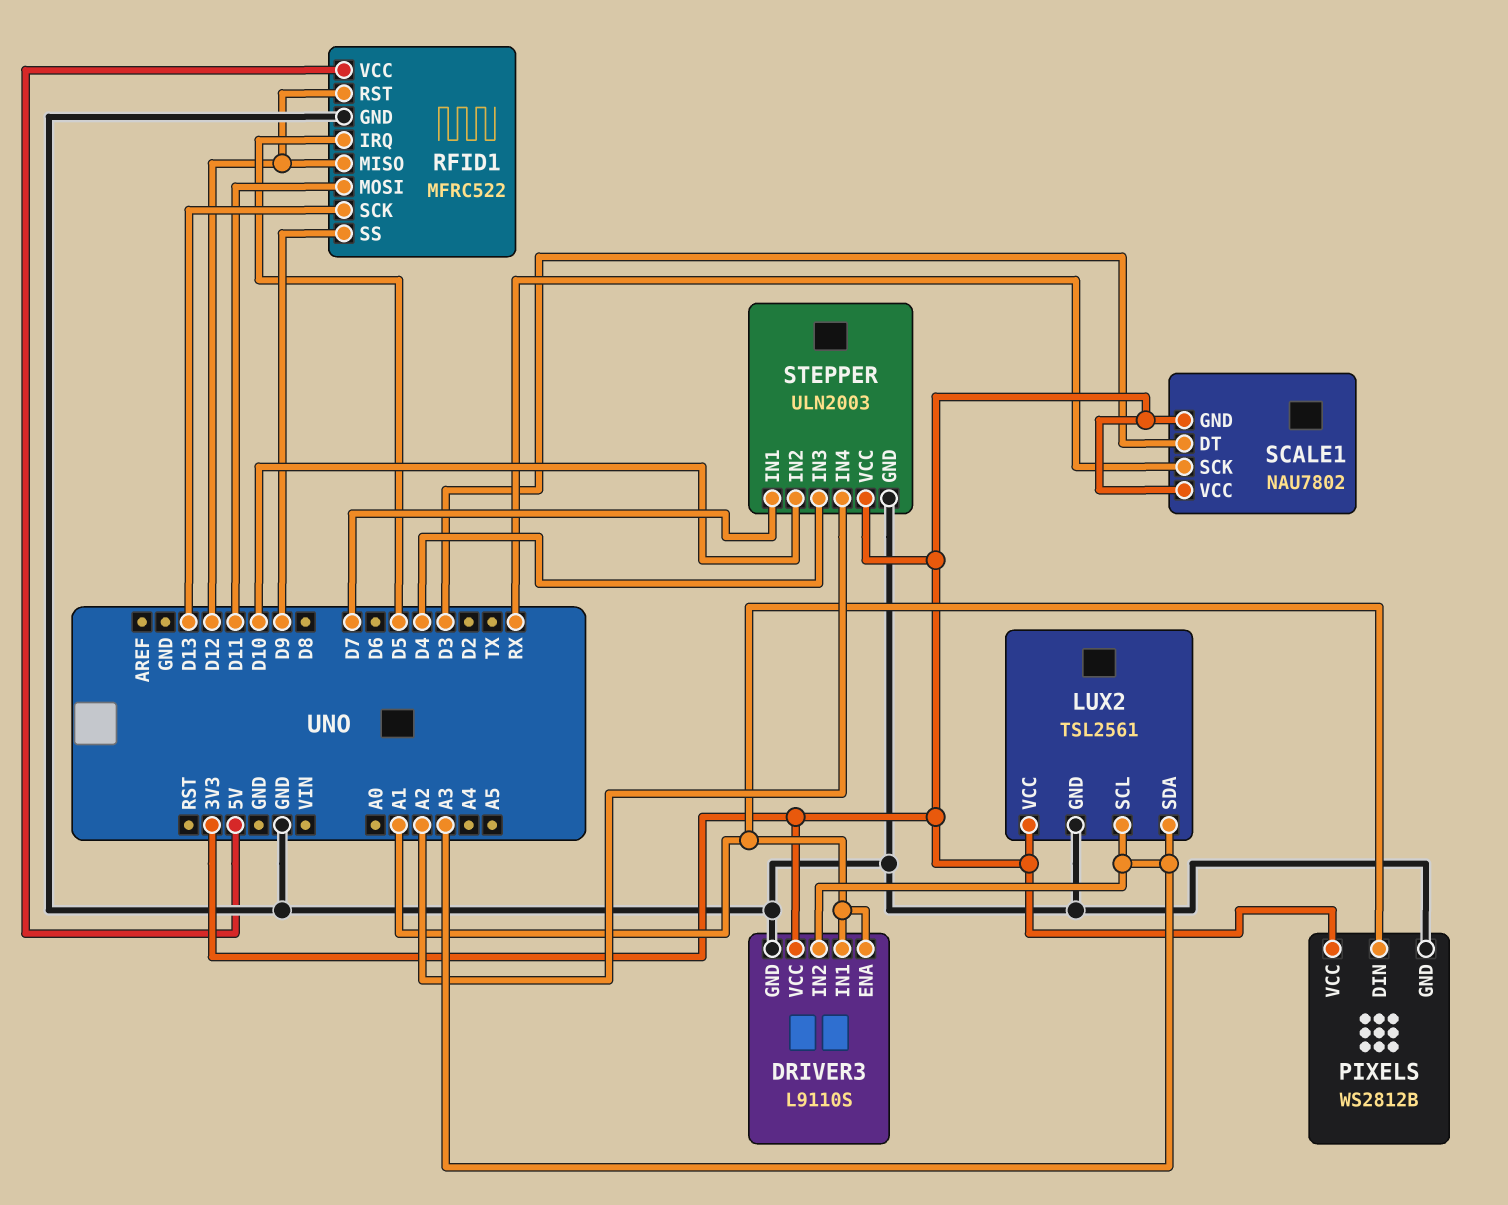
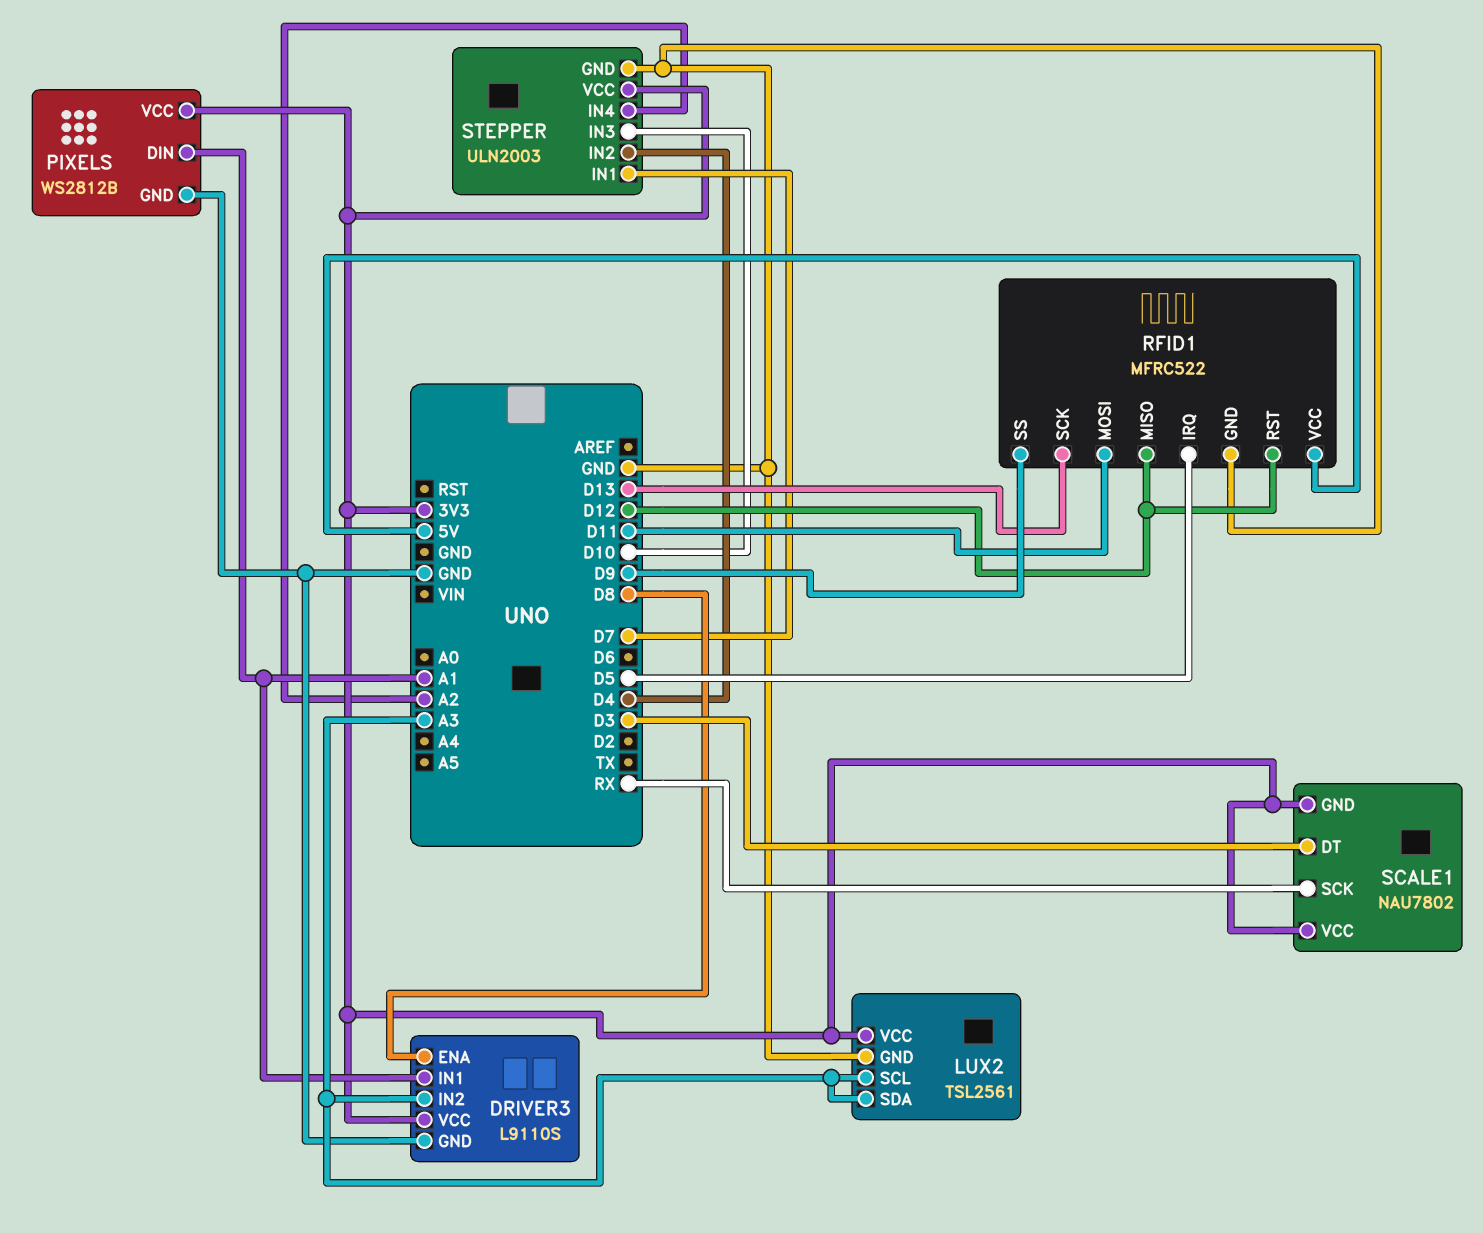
DRIVER3 pin ENA: A1 -> D8
STEPPER pin IN2: D10 -> D4
STEPPER pin IN3: D4 -> D10

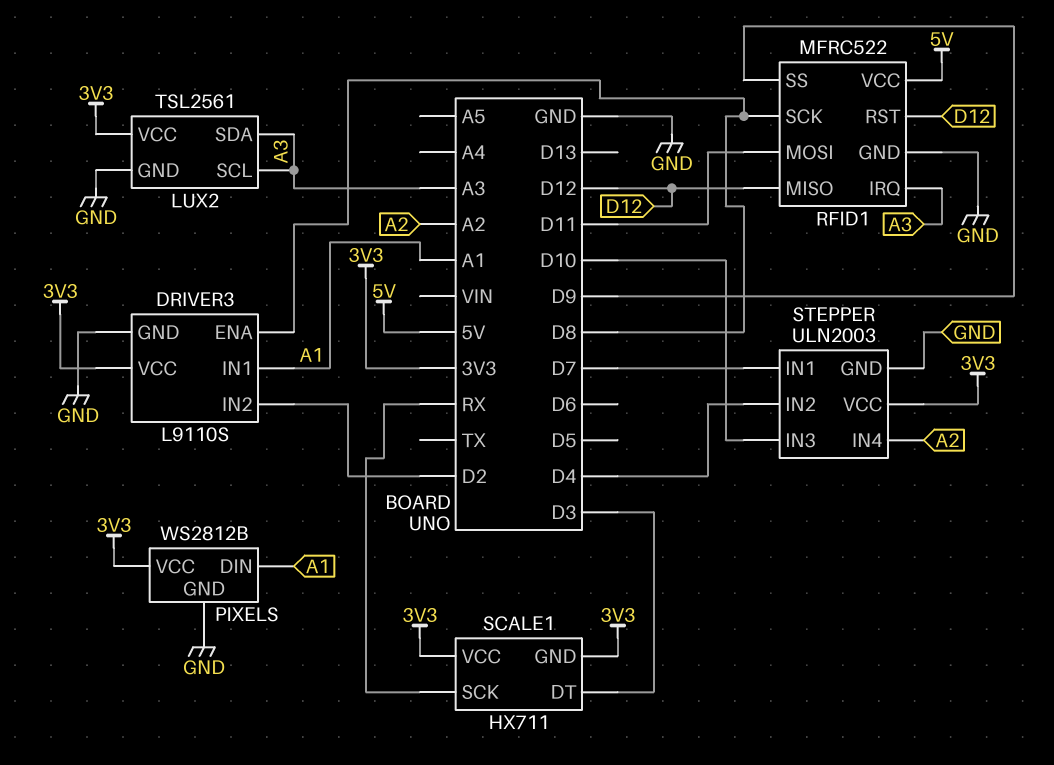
DRIVER3 pin IN2: A3 -> D2
RFID1 pin IRQ: D5 -> A3
RFID1 pin SCK: D13 -> D8
SCALE1: NAU7802 -> HX711

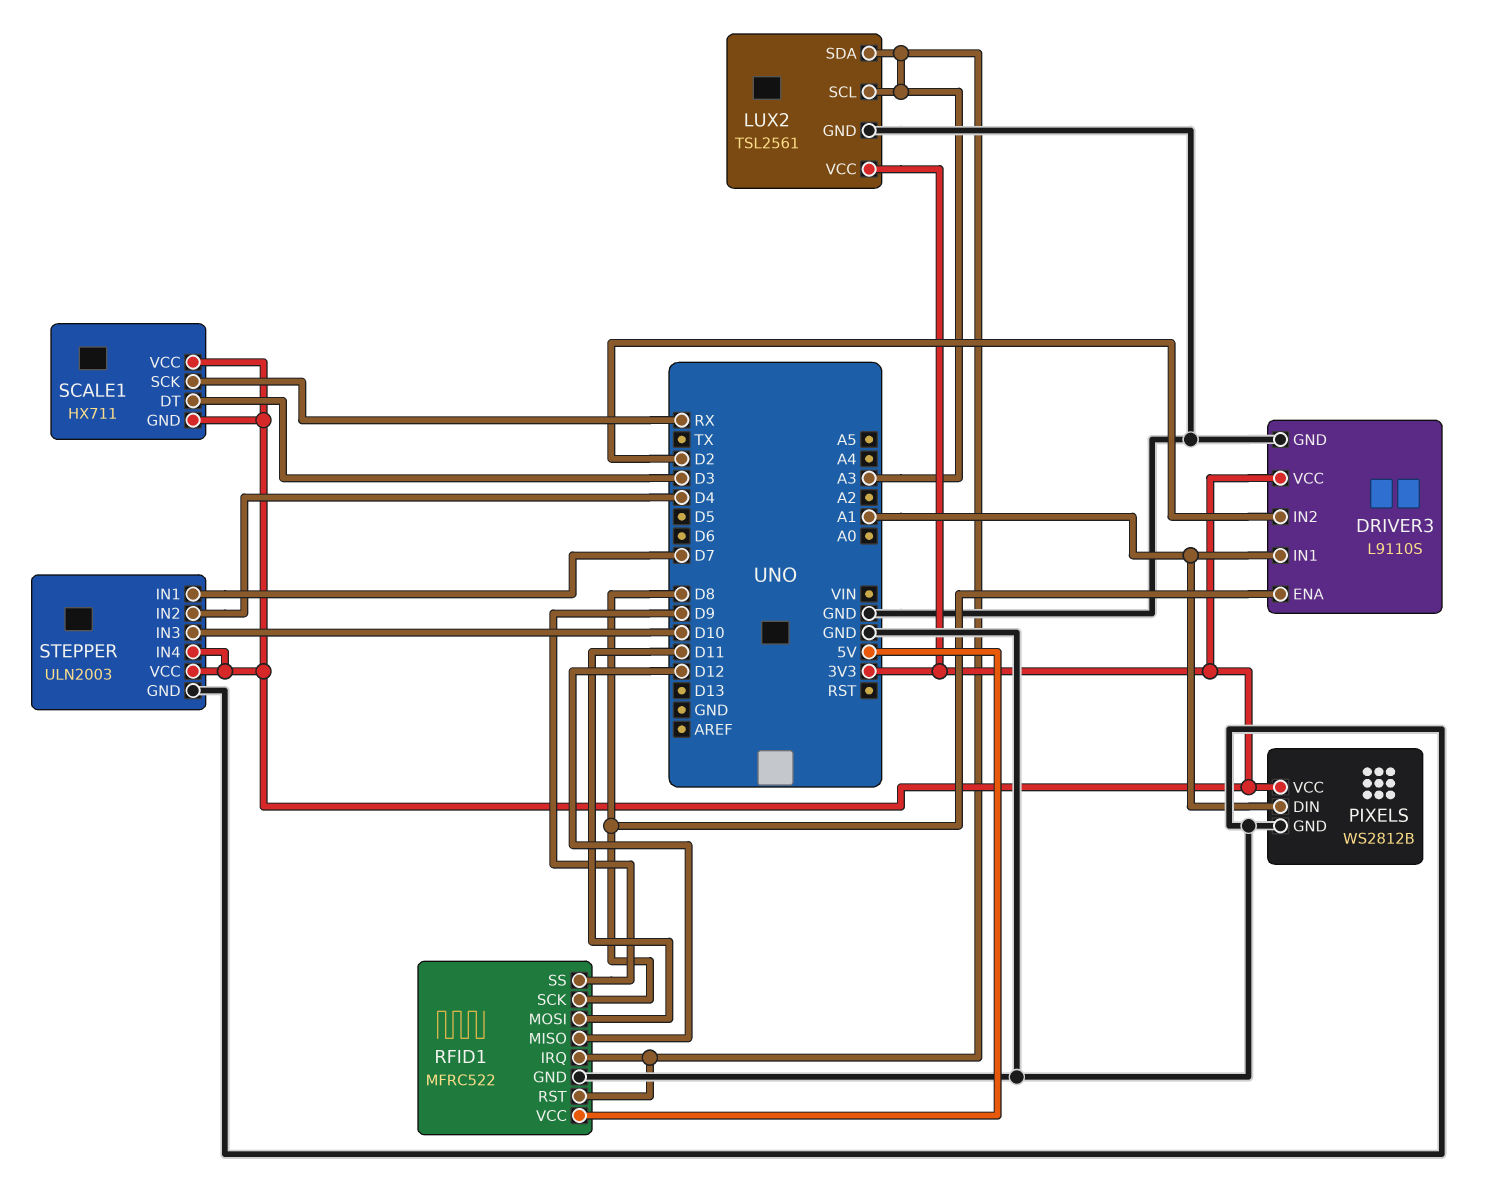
RFID1 pin RST: D12 -> A3
STEPPER pin IN4: A2 -> 3V3

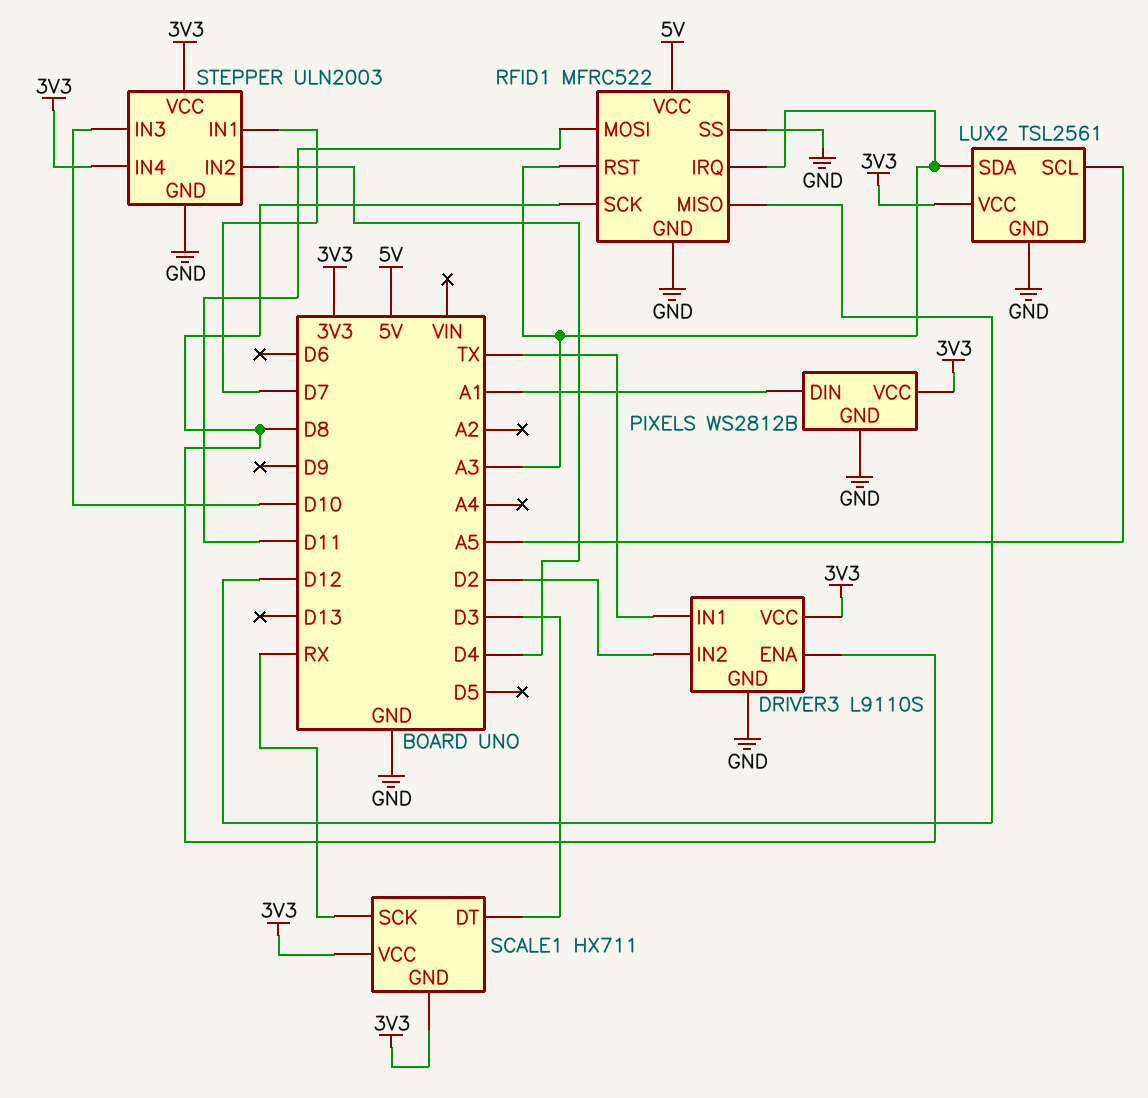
DRIVER3 pin IN1: A1 -> TX
LUX2 pin SCL: A3 -> A5
RFID1 pin SS: D9 -> GND

